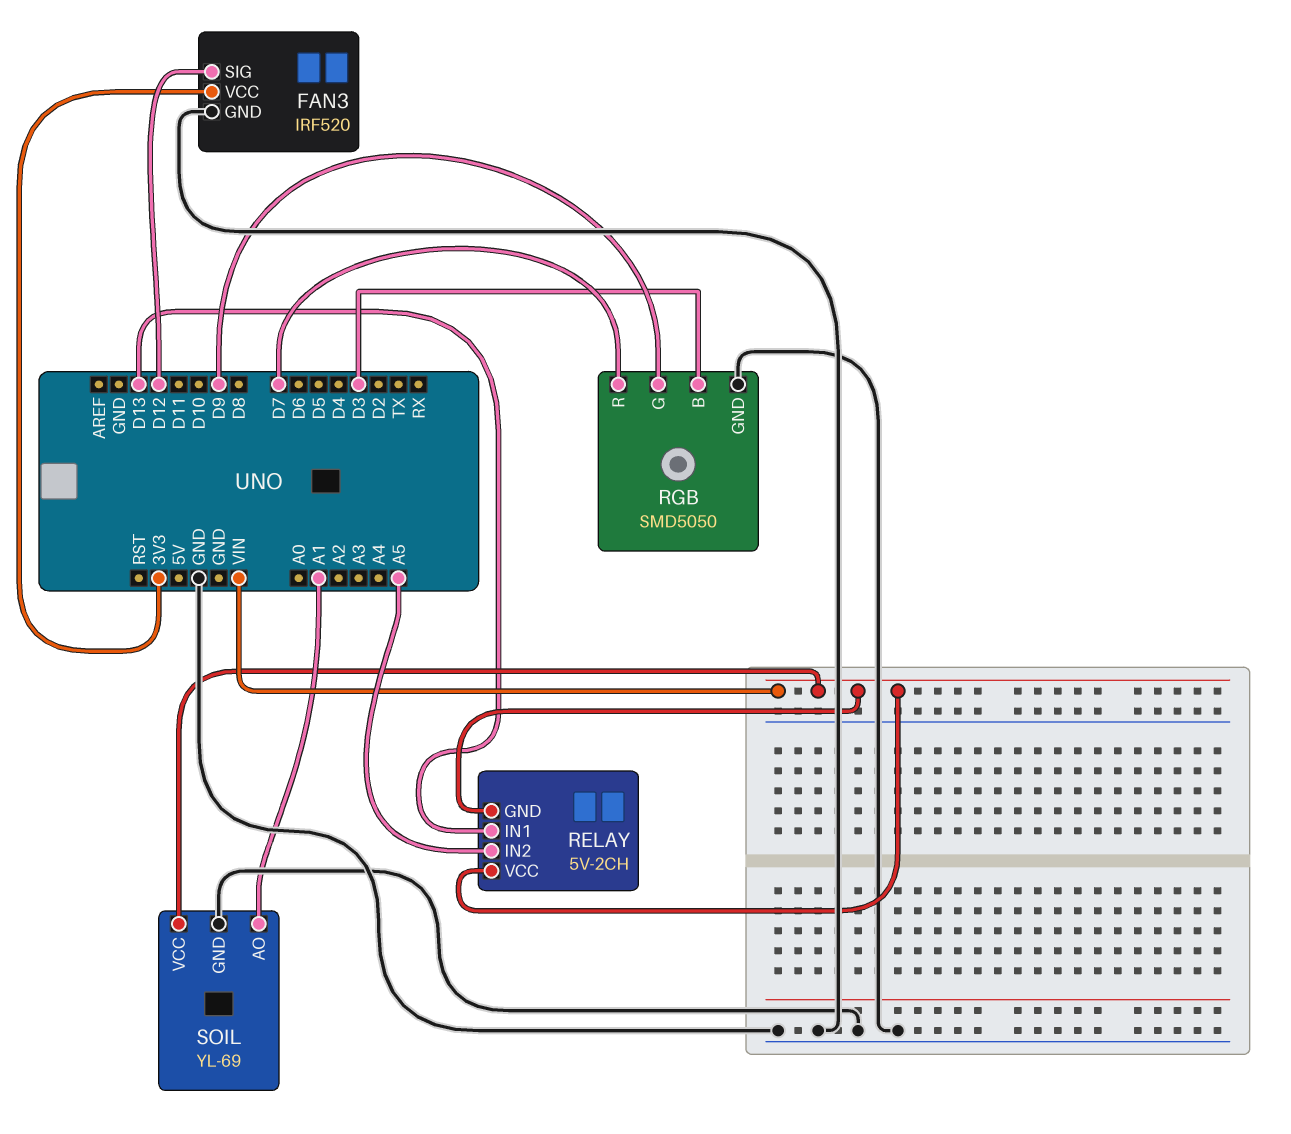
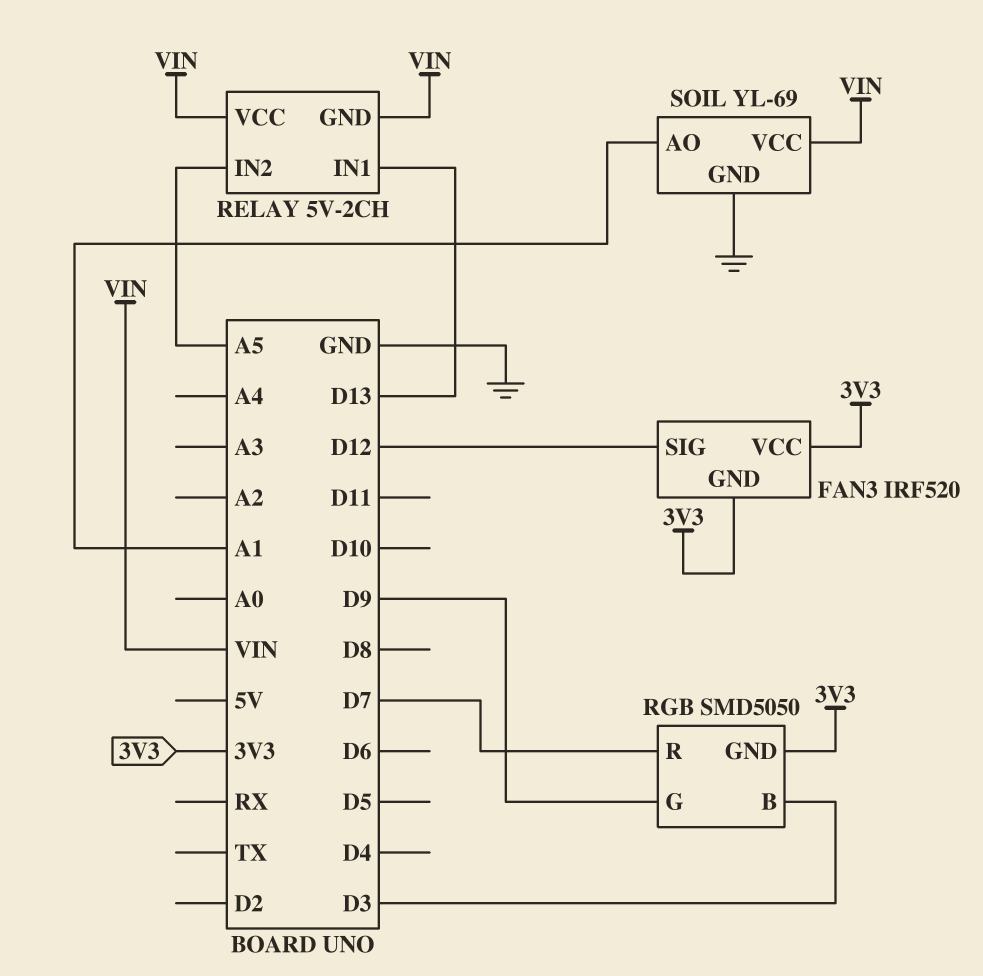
FAN3 pin GND: GND -> 3V3
RGB pin GND: GND -> 3V3

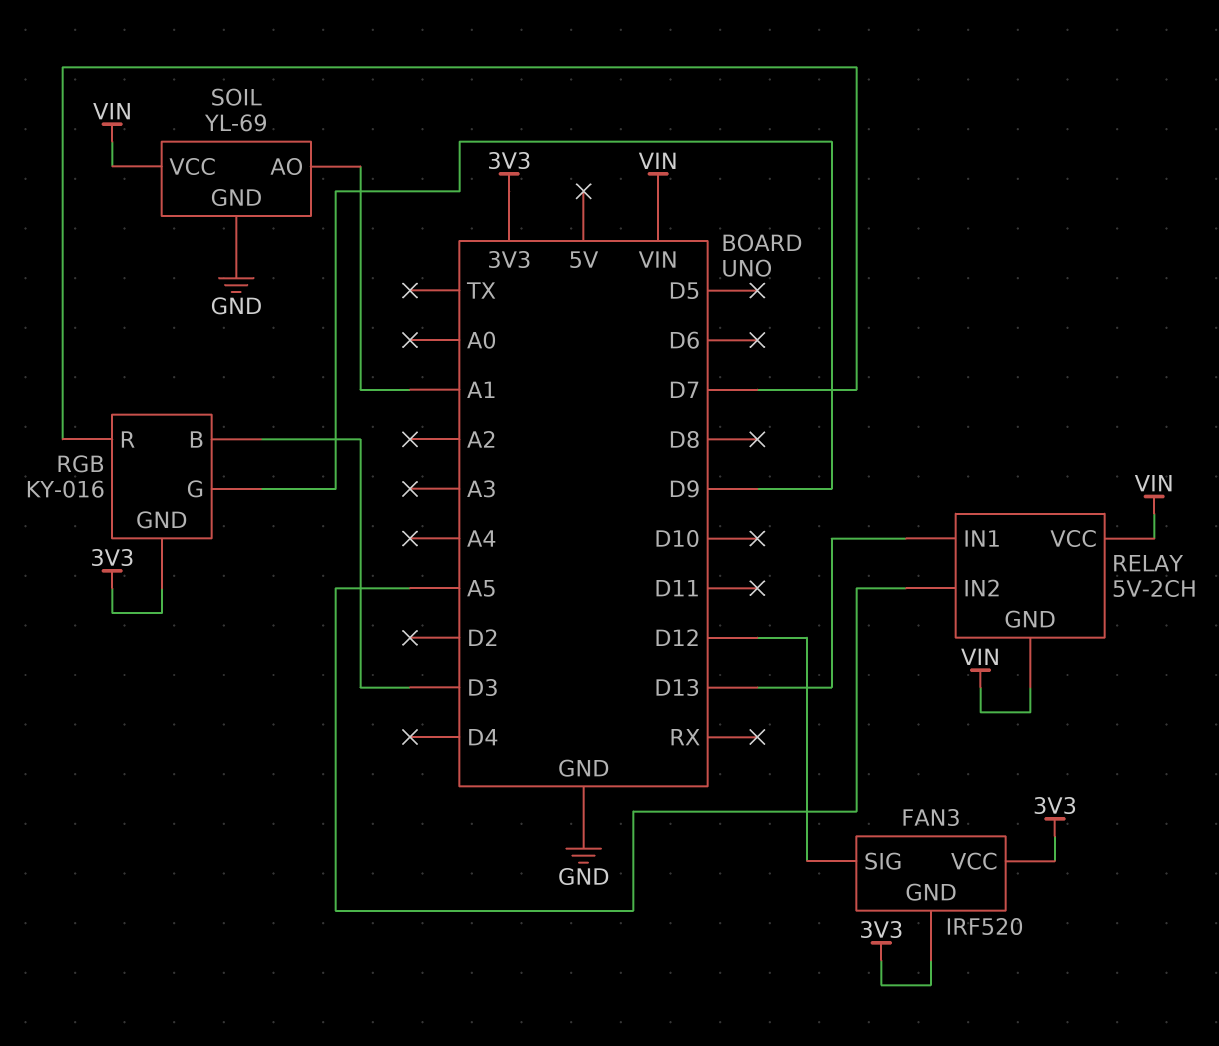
RGB: SMD5050 -> KY-016

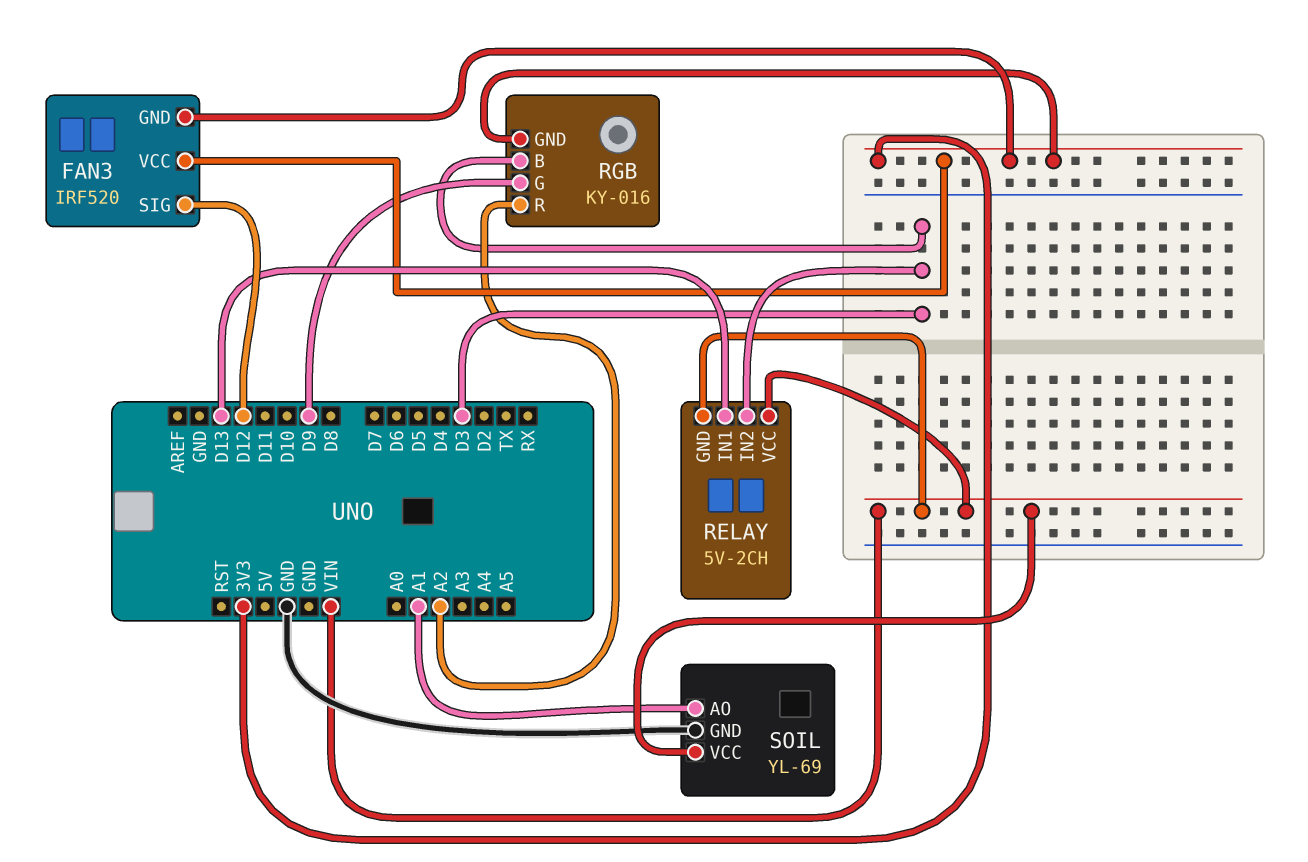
RELAY pin IN2: A5 -> D3
RGB pin R: D7 -> A2

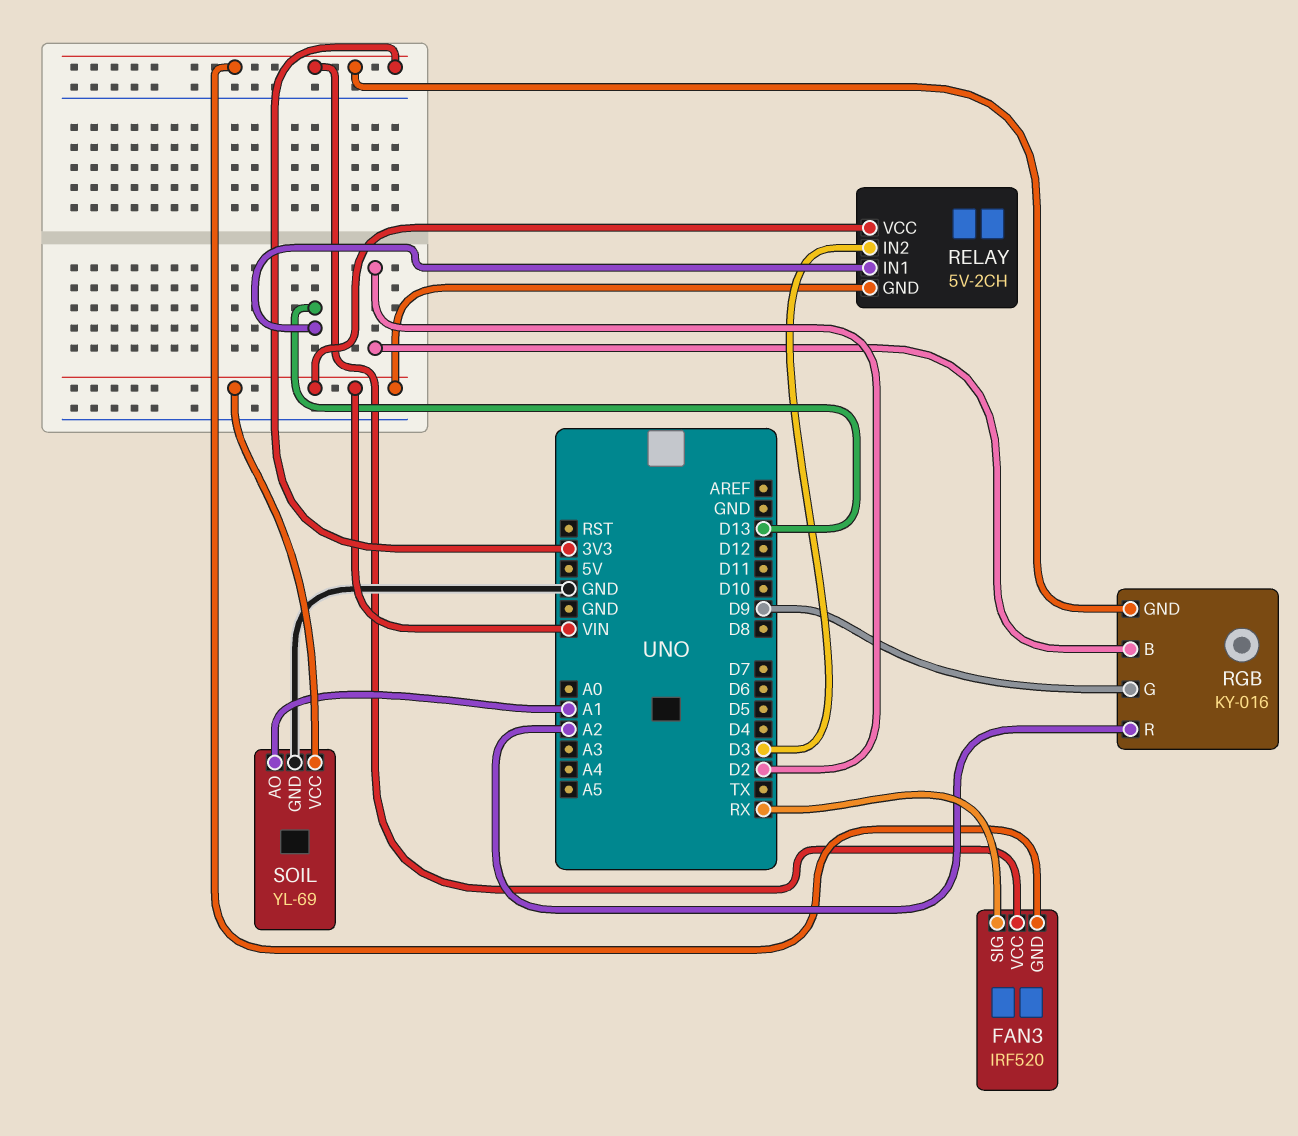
FAN3 pin SIG: D12 -> RX
RGB pin B: D3 -> D2

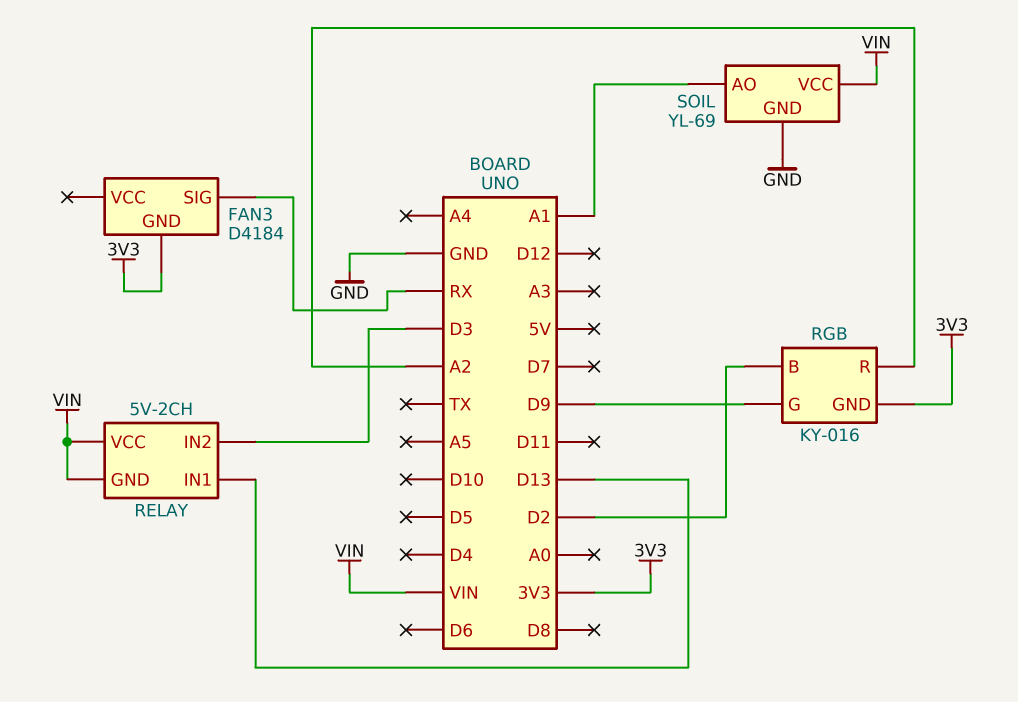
FAN3: IRF520 -> D4184
FAN3 pin VCC: 3V3 -> none

